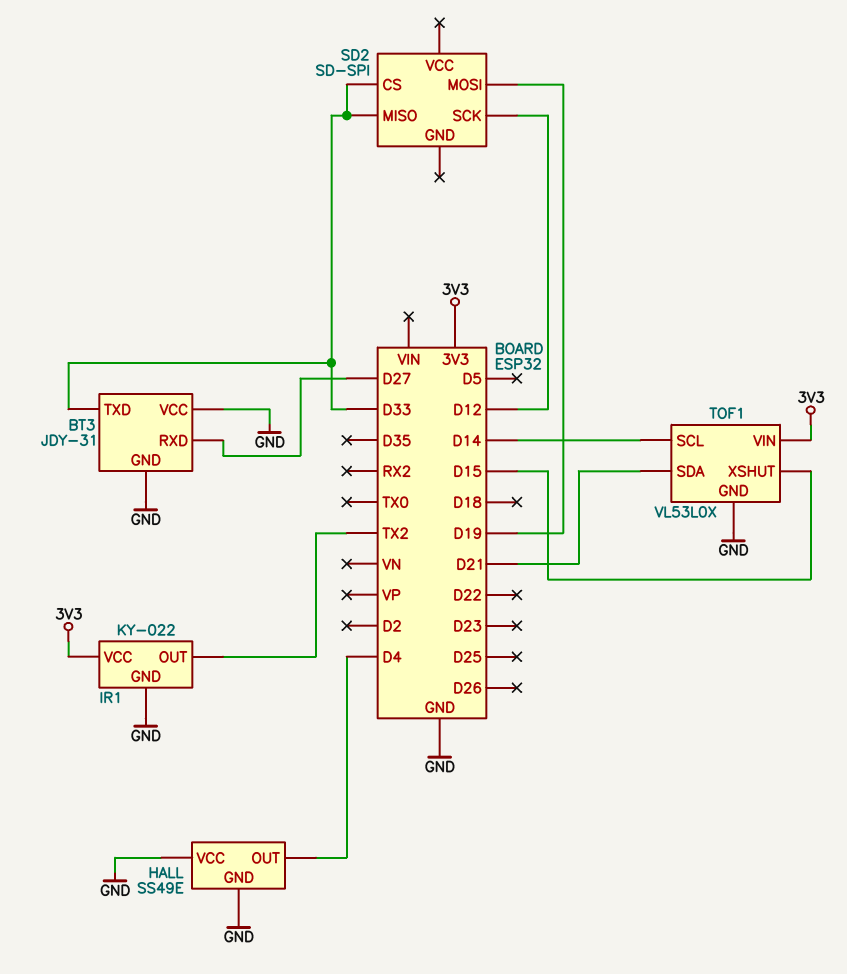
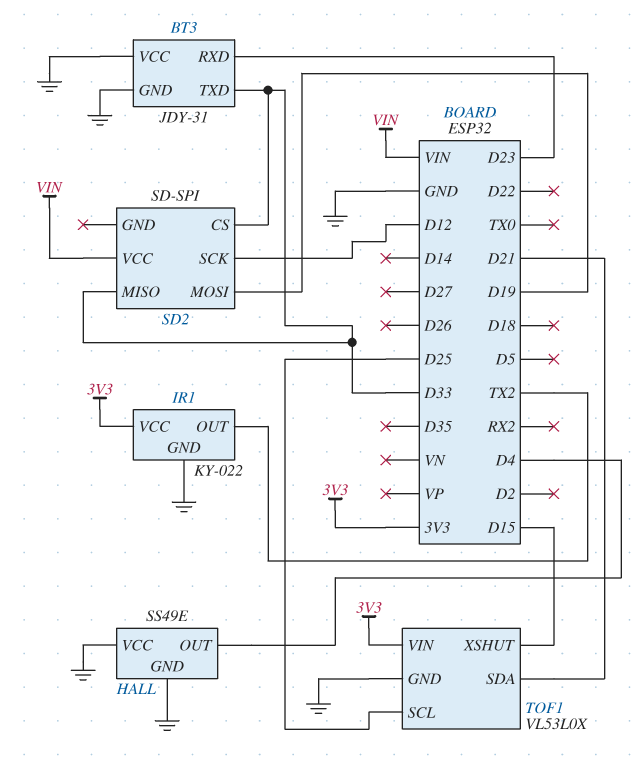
BT3 pin RXD: D27 -> D23
SD2 pin VCC: none -> VIN
TOF1 pin SCL: D14 -> D25

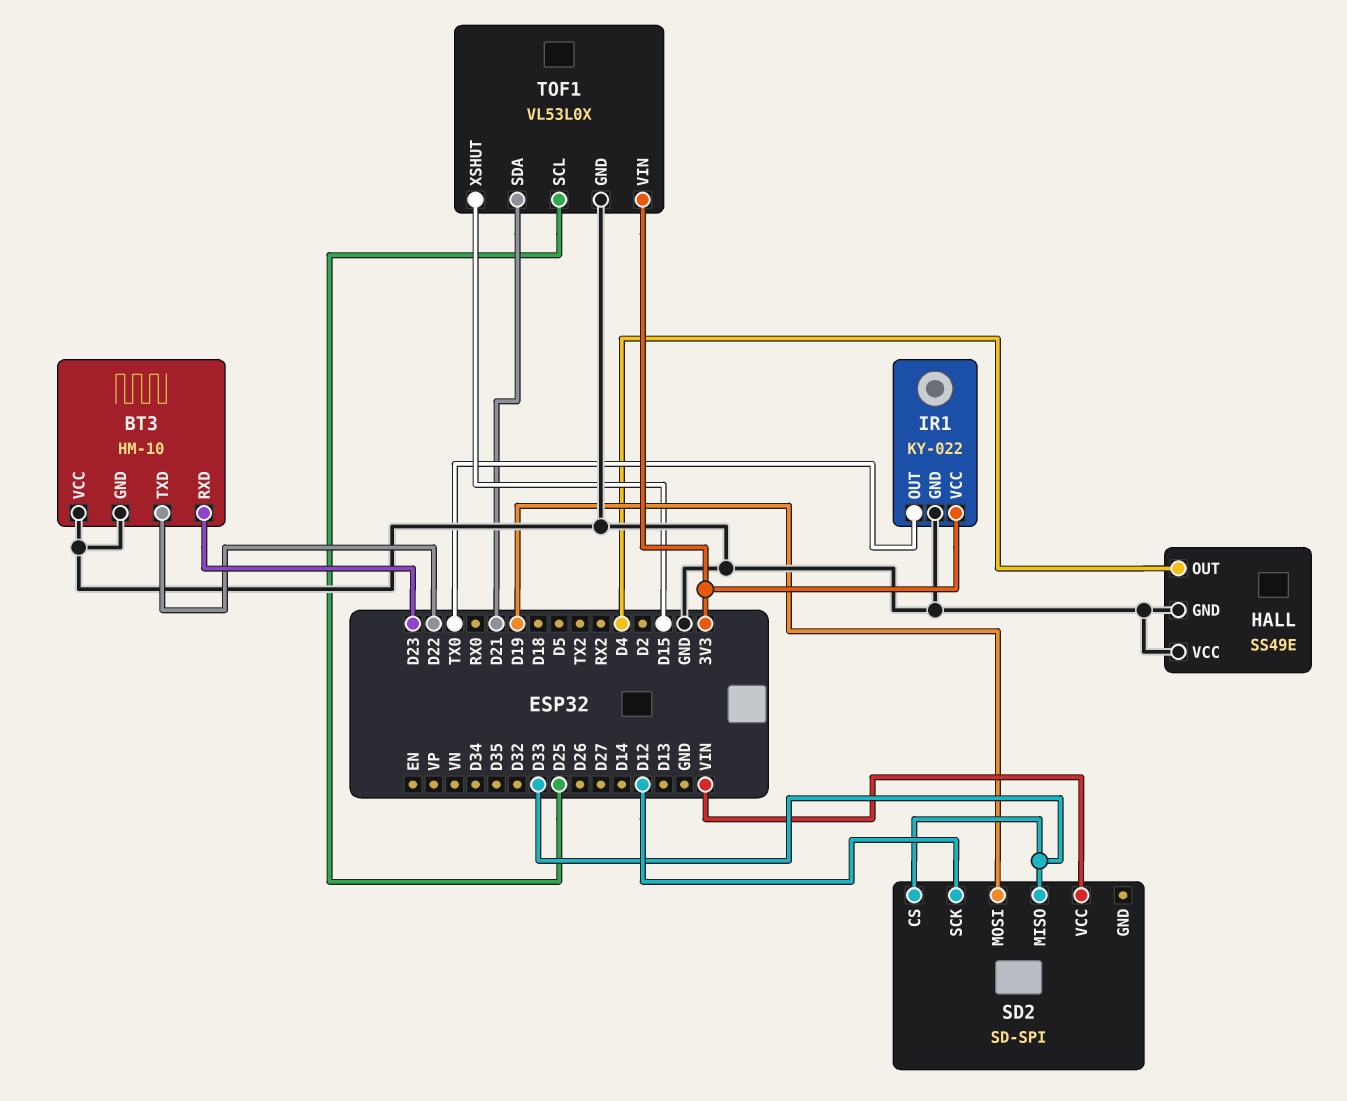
BT3: JDY-31 -> HM-10
BT3 pin TXD: D33 -> D22
IR1 pin OUT: TX2 -> TX0

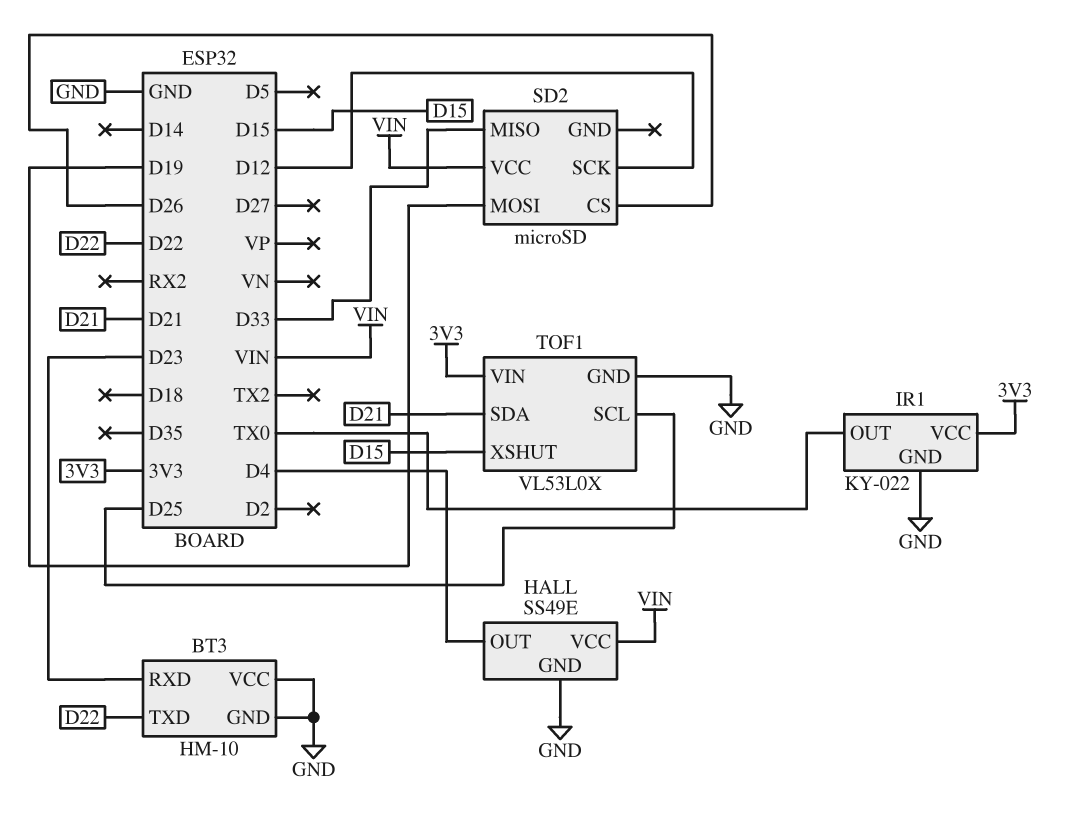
HALL pin VCC: GND -> VIN
SD2: SD-SPI -> microSD
SD2 pin CS: D33 -> D26

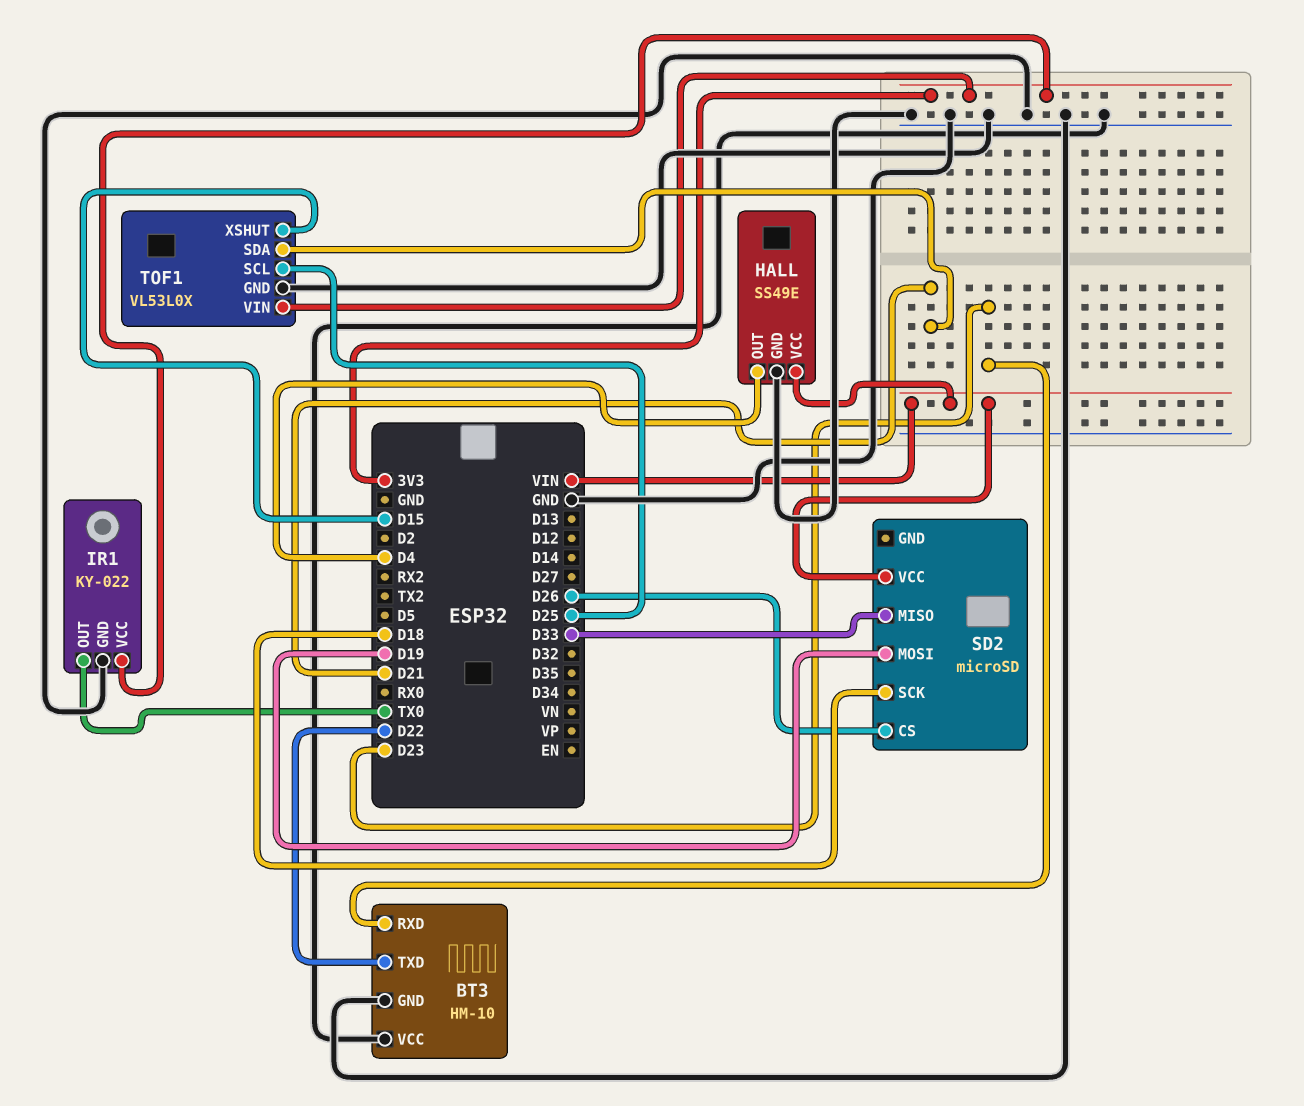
SD2 pin SCK: D12 -> D18

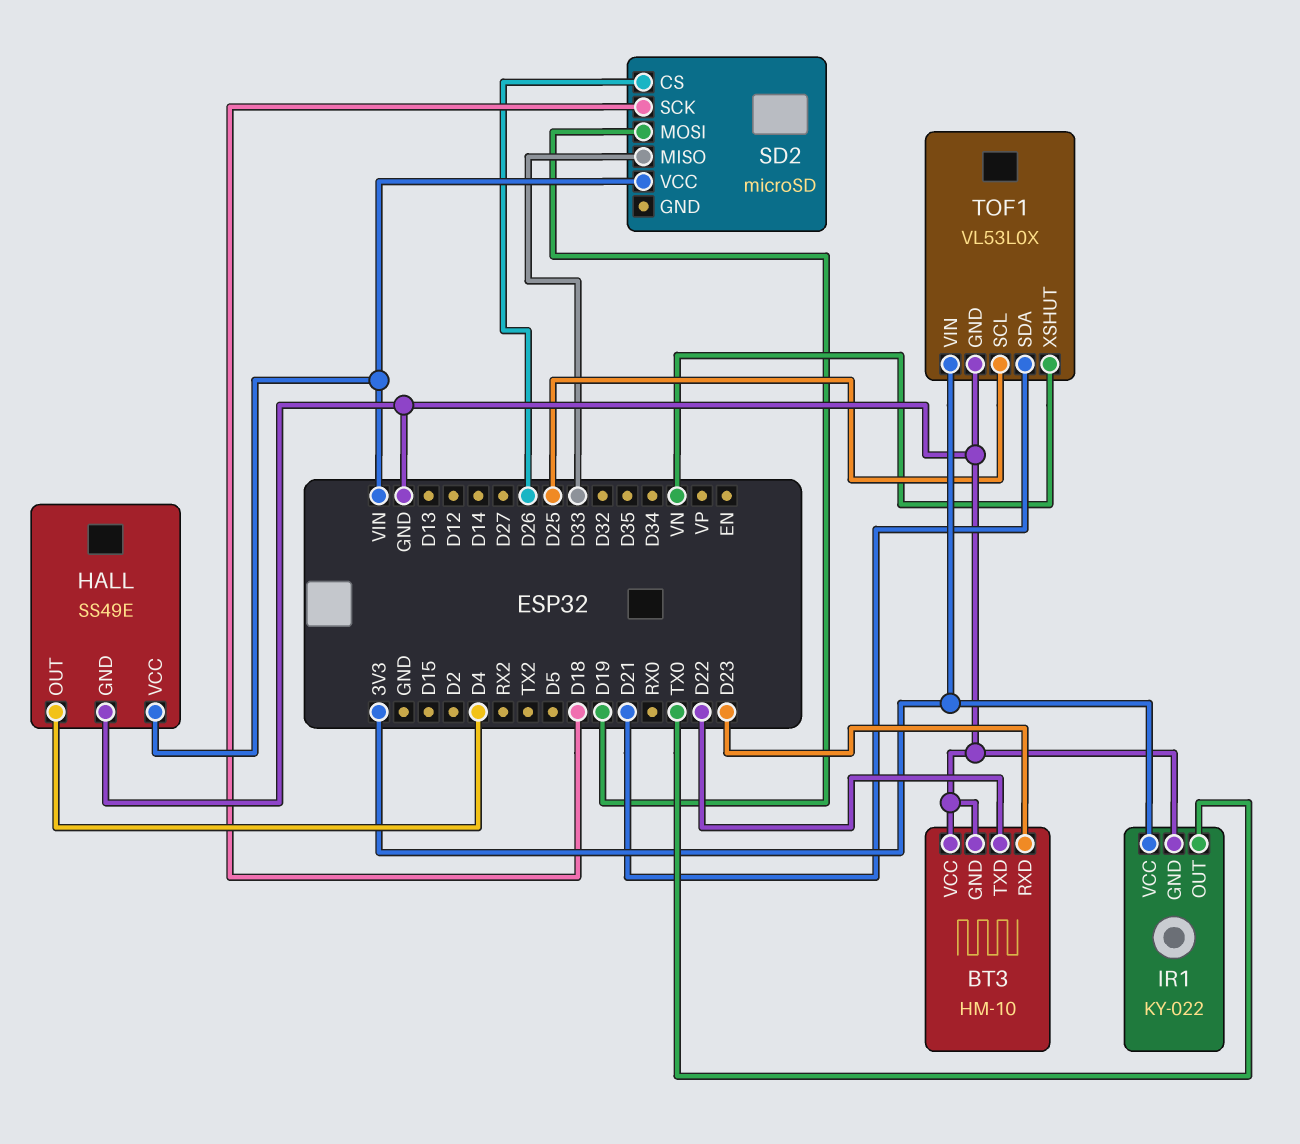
TOF1 pin XSHUT: D15 -> VN

